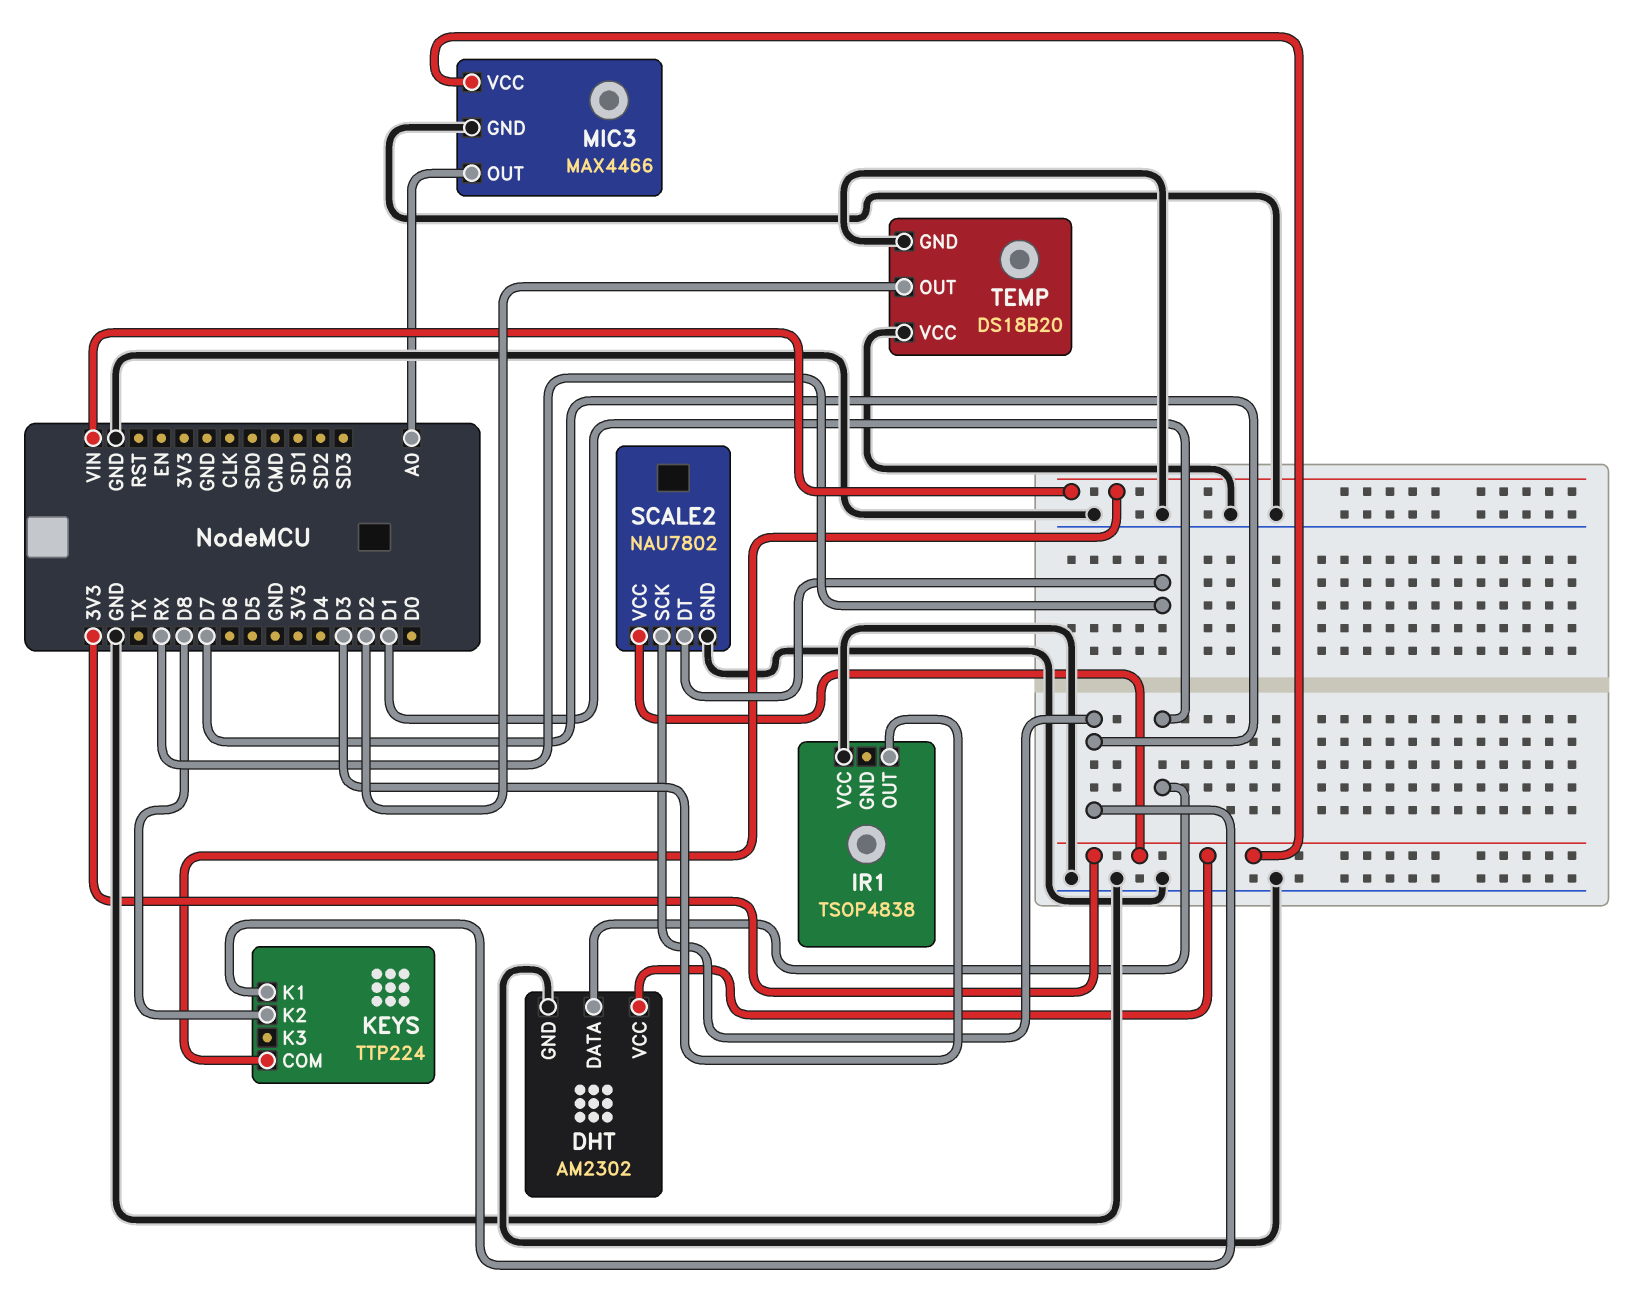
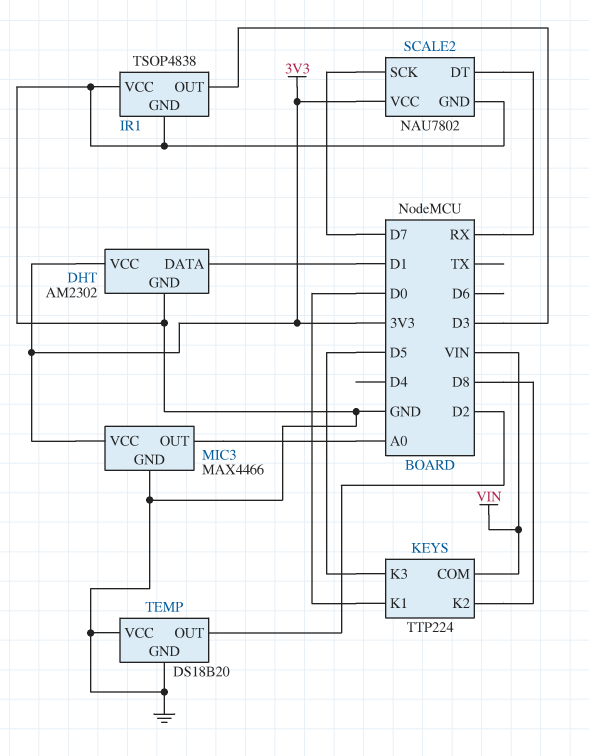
IR1 pin GND: none -> GND
KEYS pin K1: D7 -> D0
KEYS pin K3: none -> D5

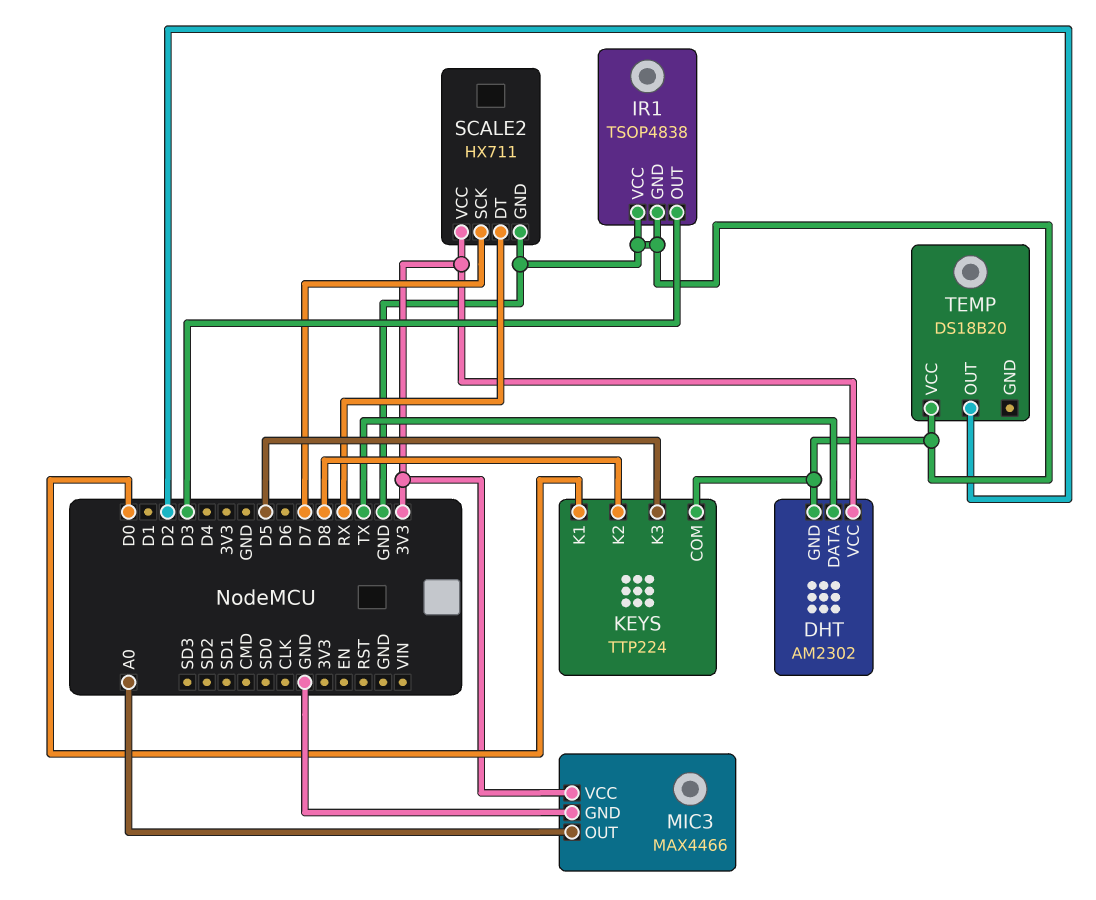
DHT pin DATA: D1 -> TX
KEYS pin COM: VIN -> GND
SCALE2: NAU7802 -> HX711
TEMP pin GND: GND -> none

